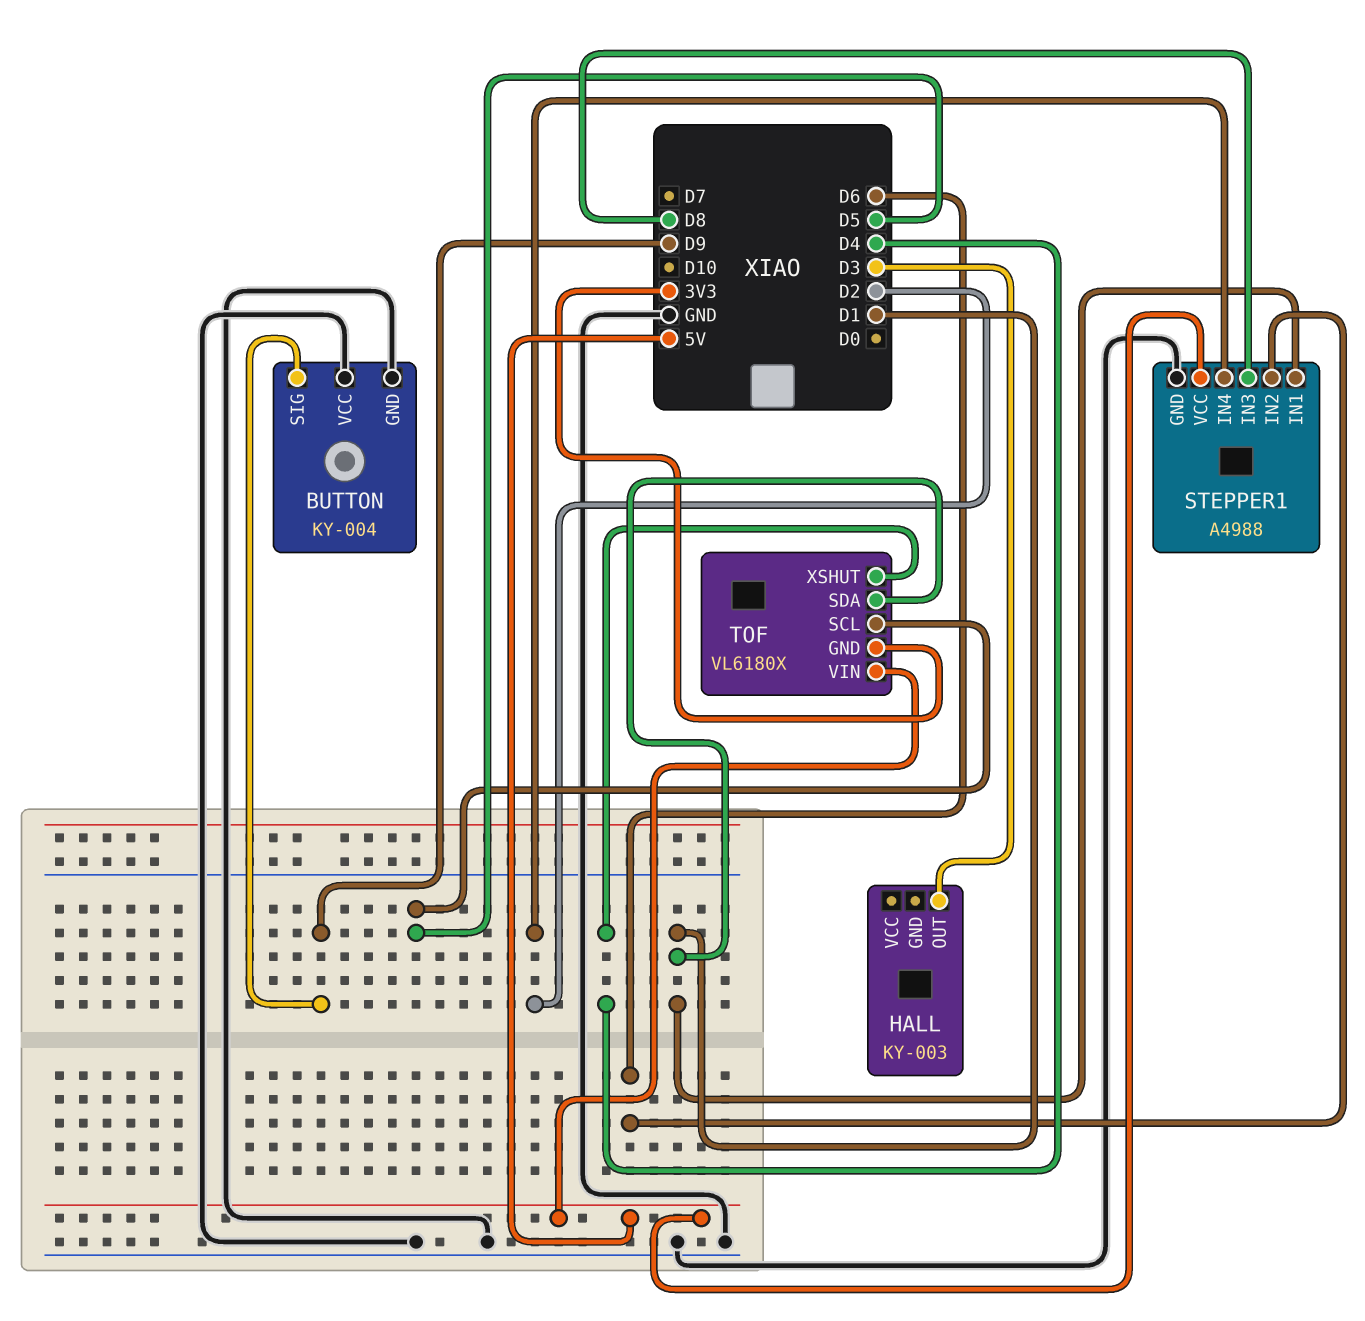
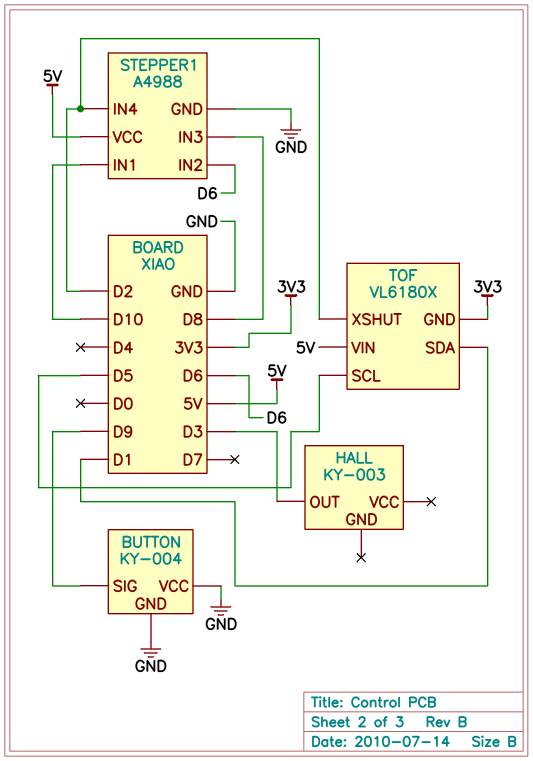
STEPPER1 pin IN1: D1 -> D10
TOF pin XSHUT: D4 -> D2

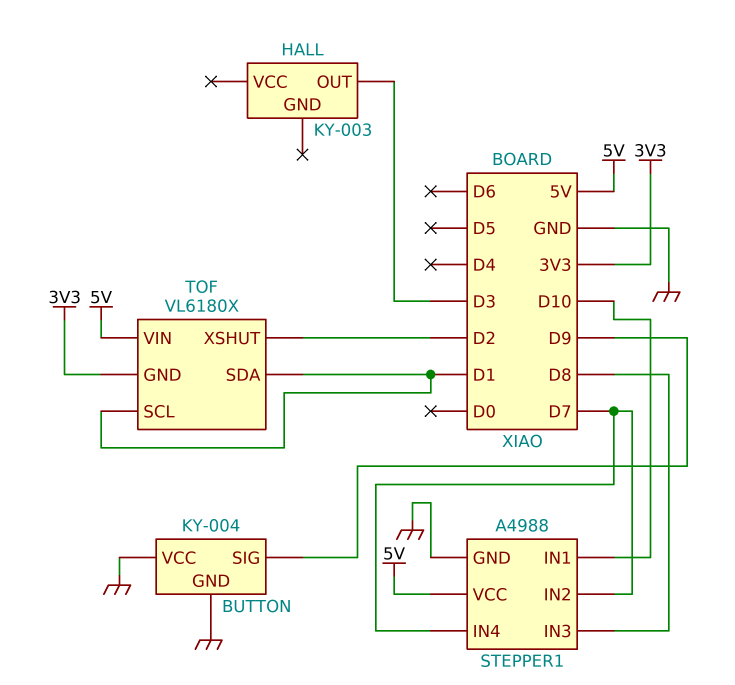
STEPPER1 pin IN2: D6 -> D7
STEPPER1 pin IN4: D2 -> D7
TOF pin SCL: D5 -> D1

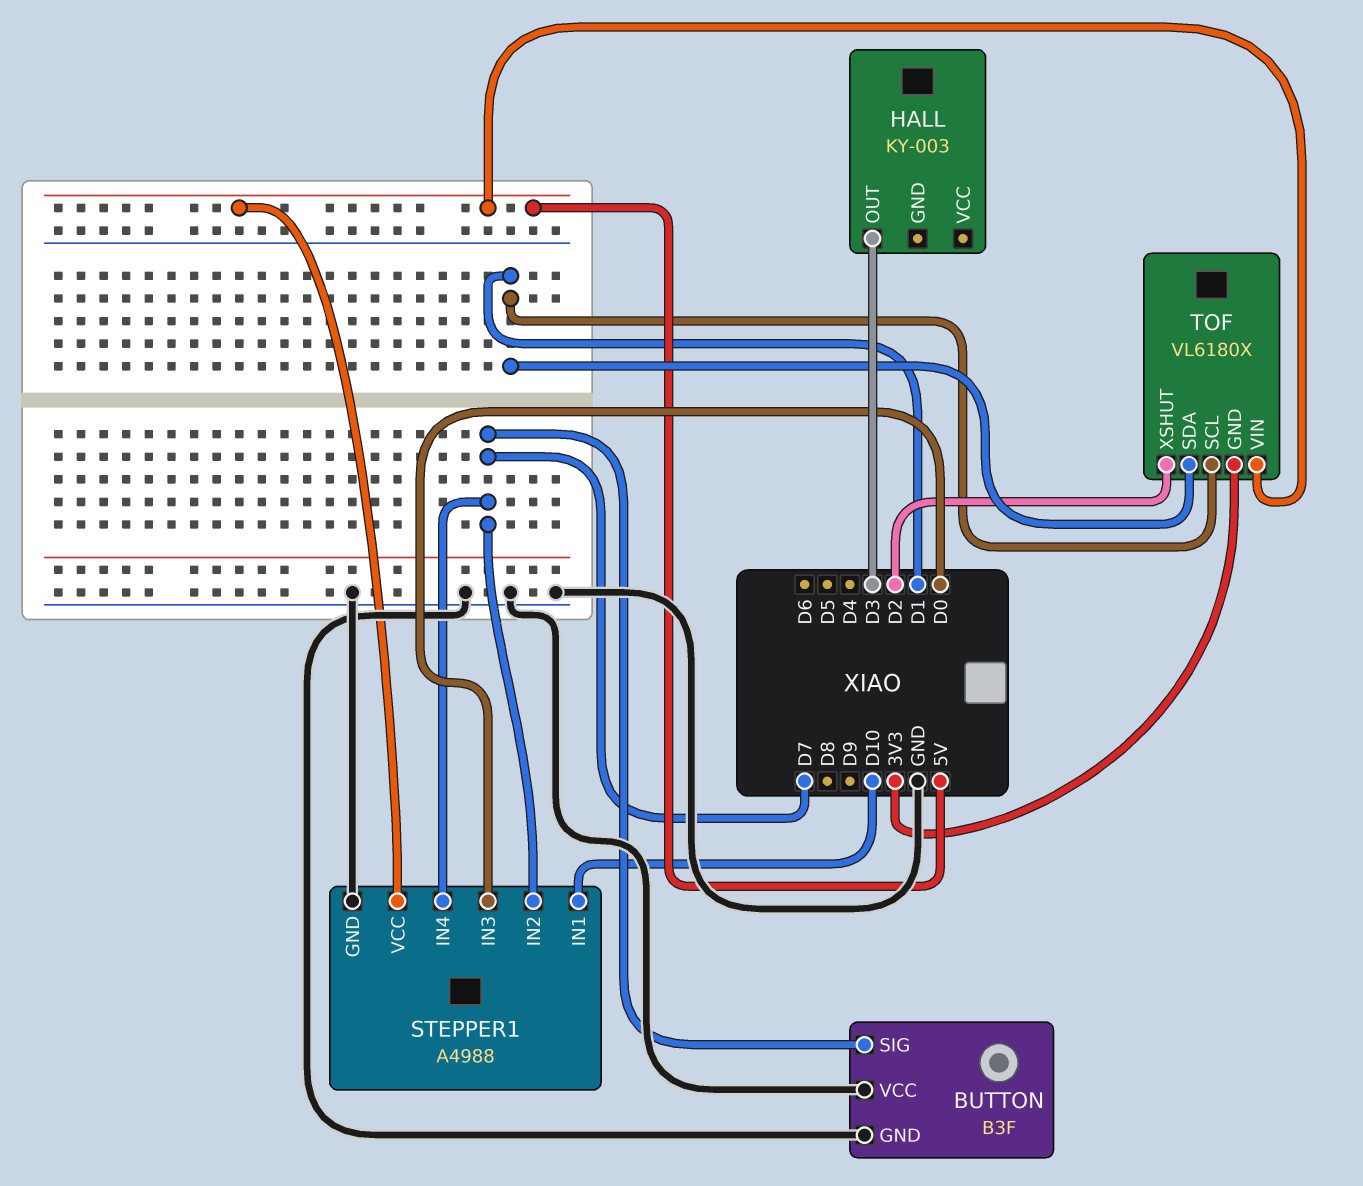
BUTTON: KY-004 -> B3F
BUTTON pin SIG: D9 -> D7
STEPPER1 pin IN3: D8 -> D0

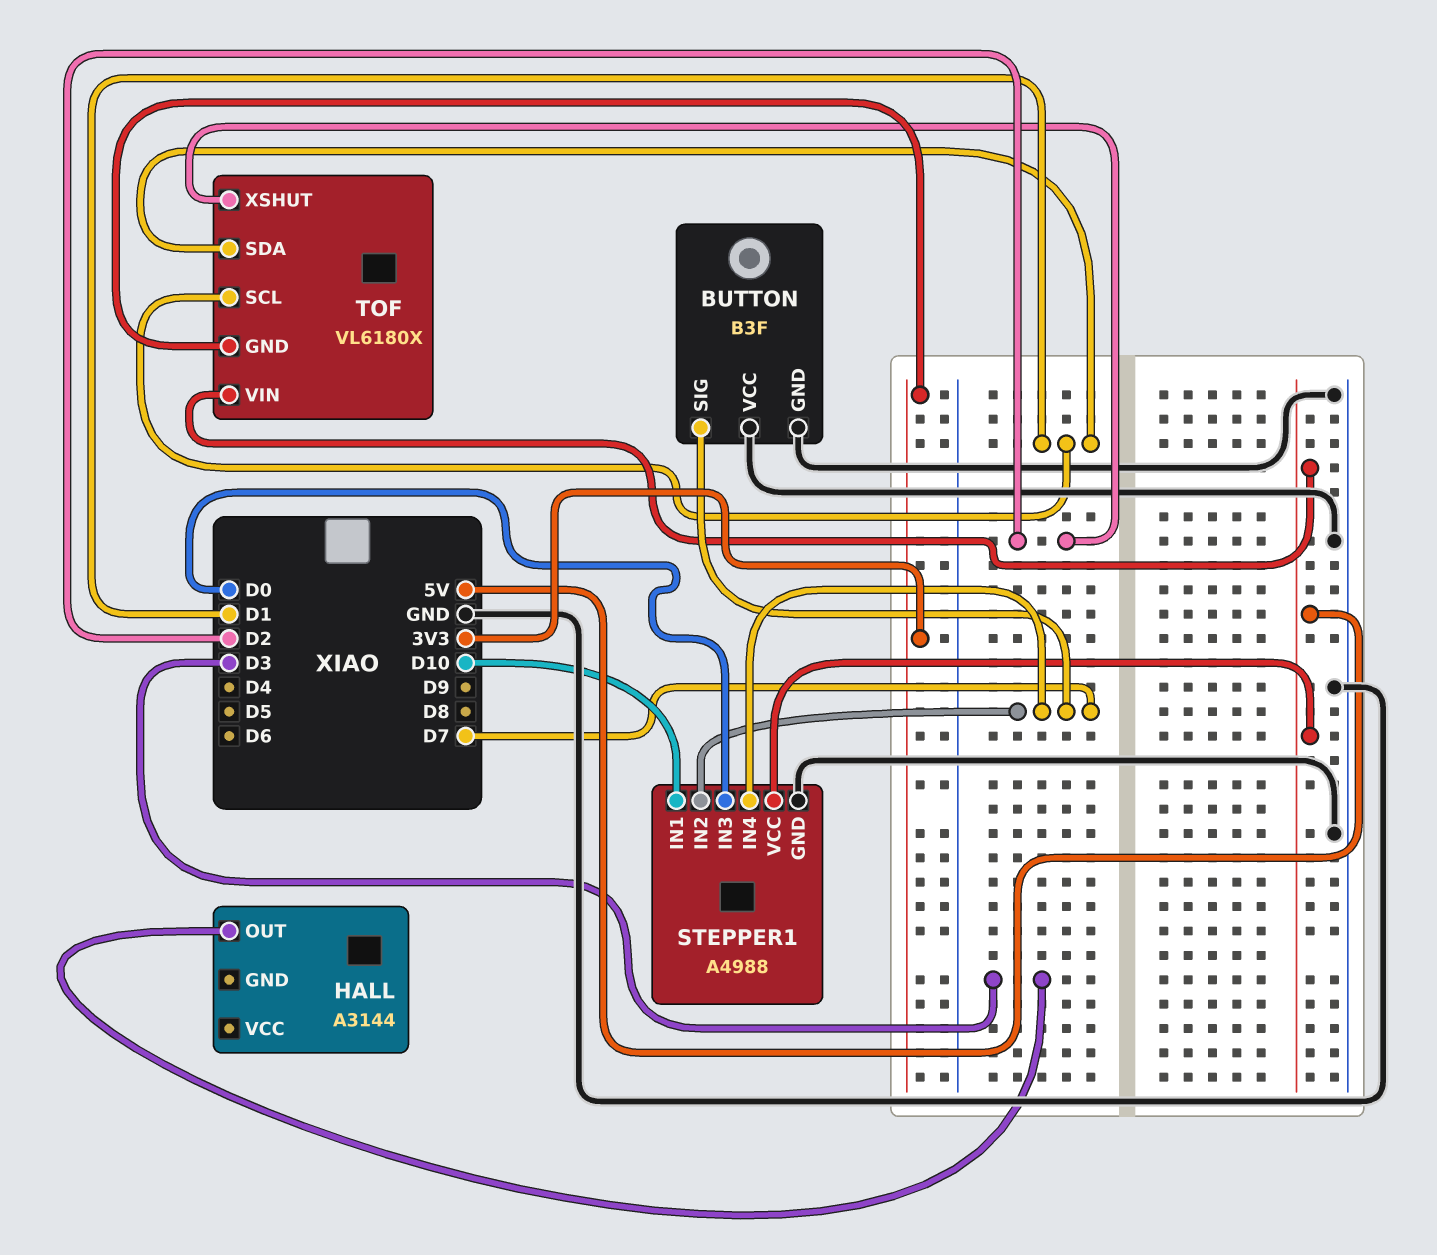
HALL: KY-003 -> A3144

